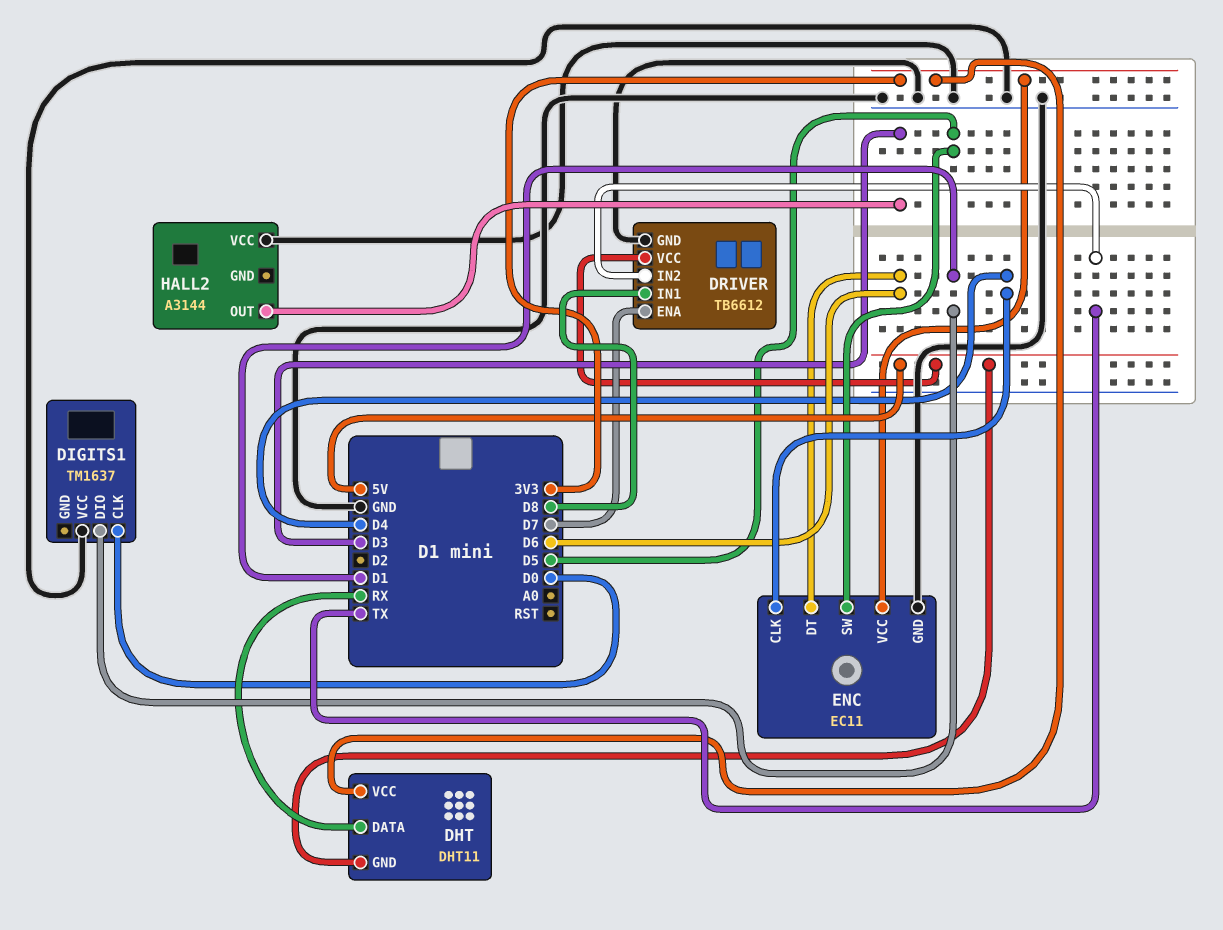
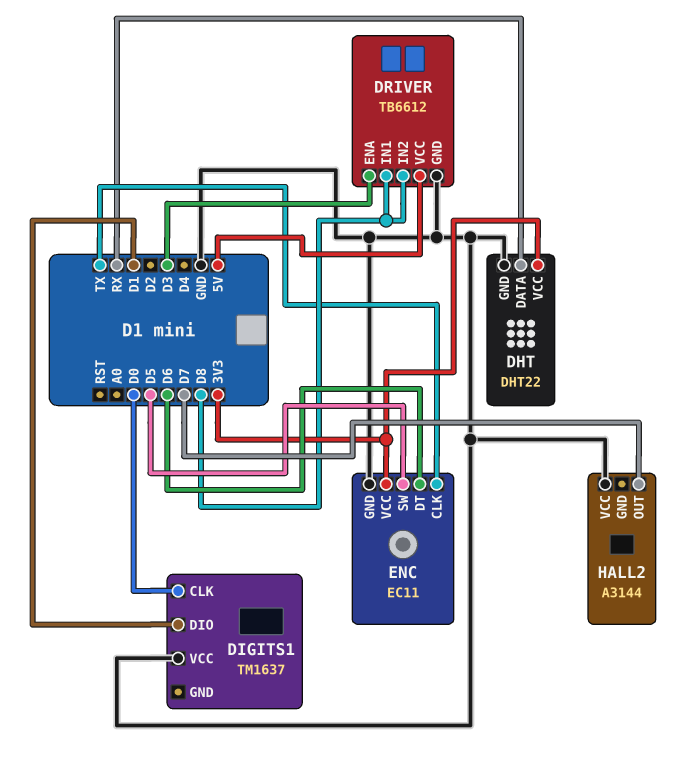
DHT: DHT11 -> DHT22
DHT pin GND: 5V -> GND
DRIVER pin ENA: D7 -> D3
DRIVER pin IN2: TX -> D8
ENC pin CLK: D4 -> TX
HALL2 pin OUT: D3 -> D7

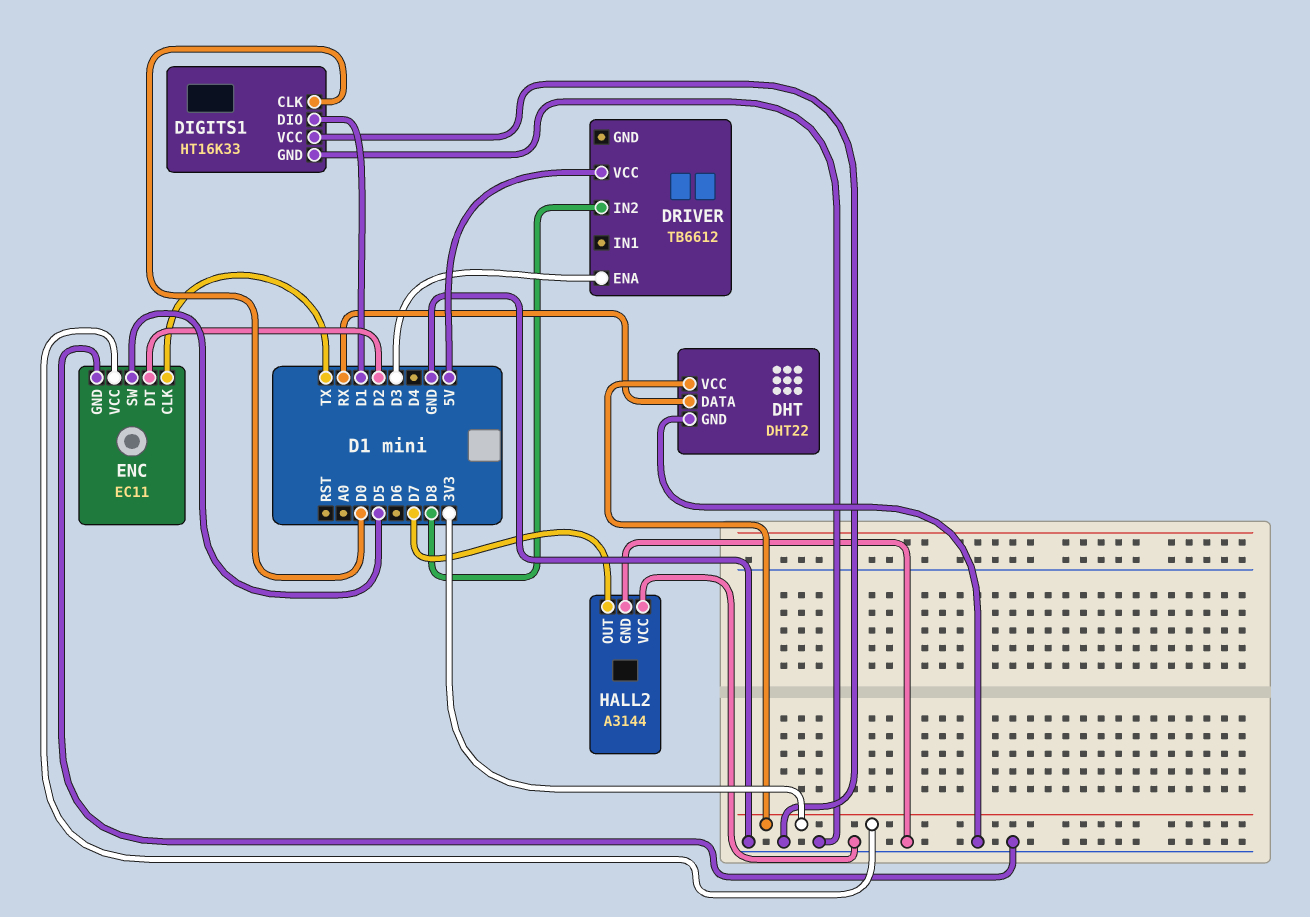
DIGITS1: TM1637 -> HT16K33
DIGITS1 pin GND: none -> GND
DRIVER pin GND: GND -> none
DRIVER pin IN1: D8 -> none
ENC pin DT: D6 -> D2
HALL2 pin GND: none -> GND

